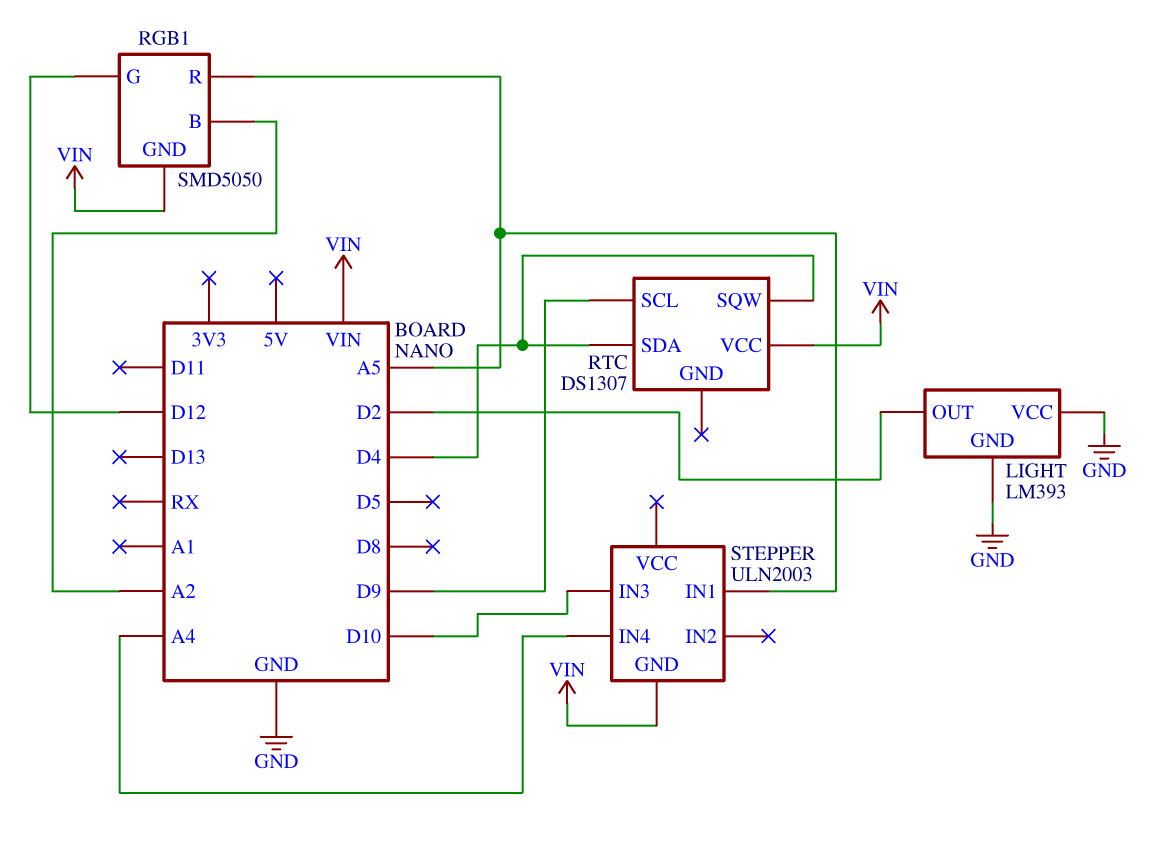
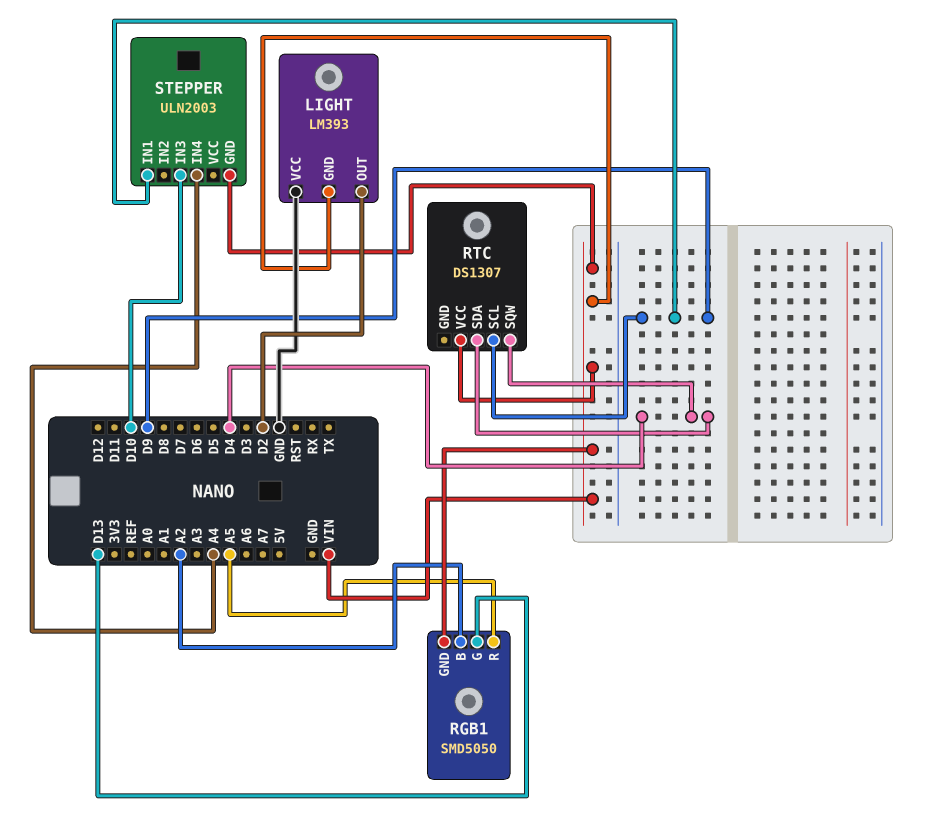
LIGHT pin GND: GND -> VIN
RGB1 pin G: D12 -> D13
STEPPER pin IN1: A5 -> D9

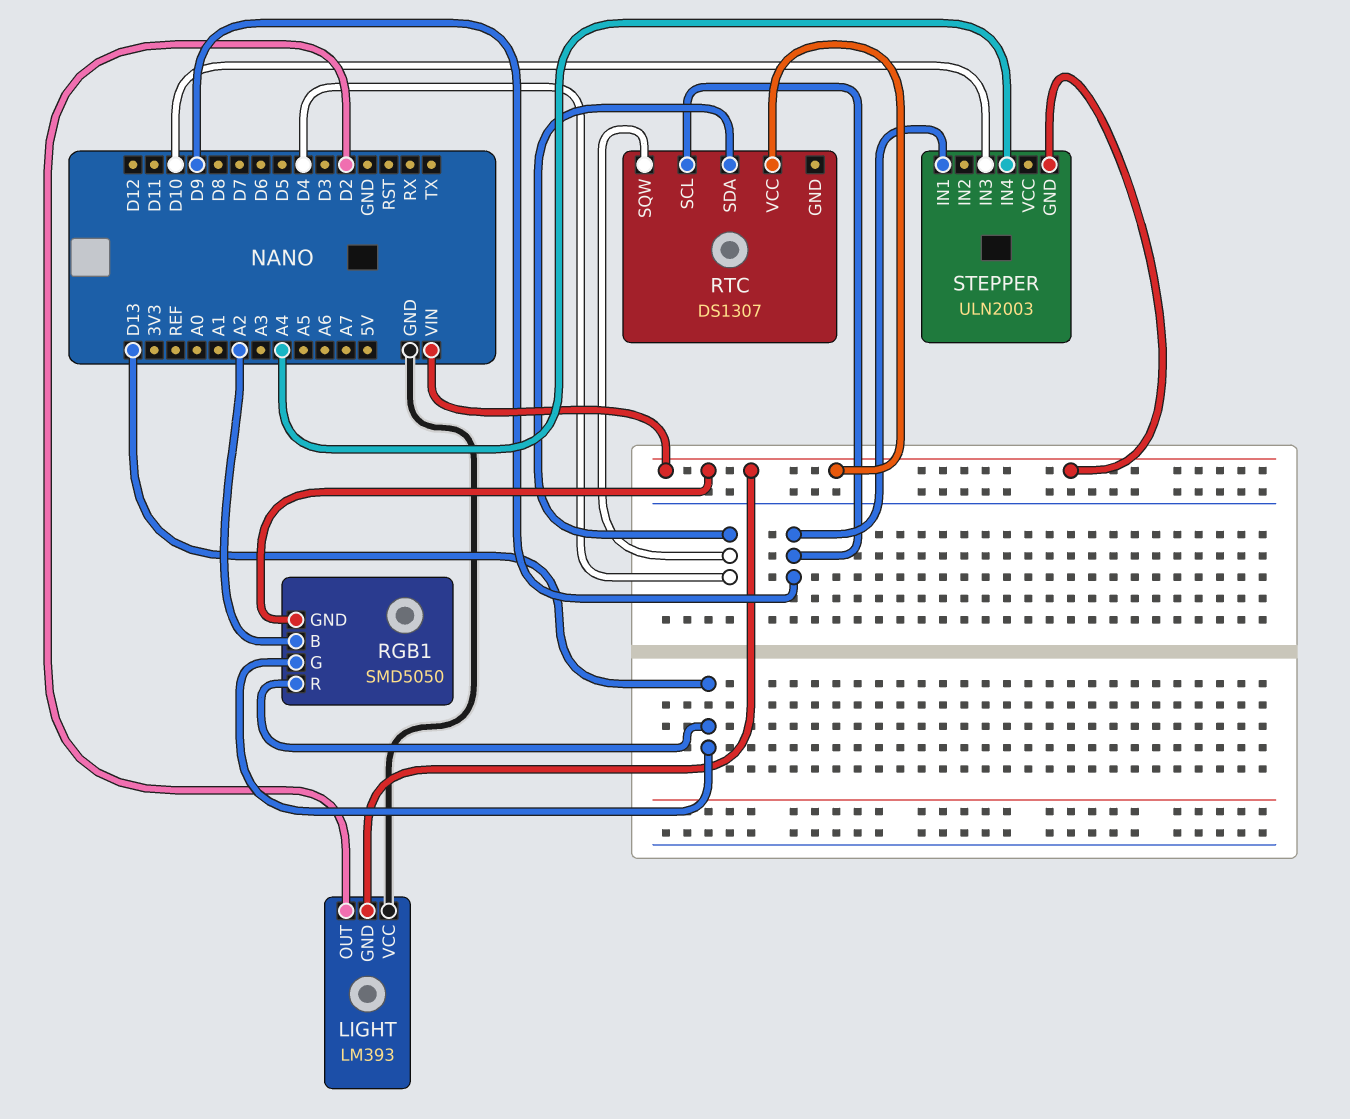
RGB1 pin R: A5 -> D13

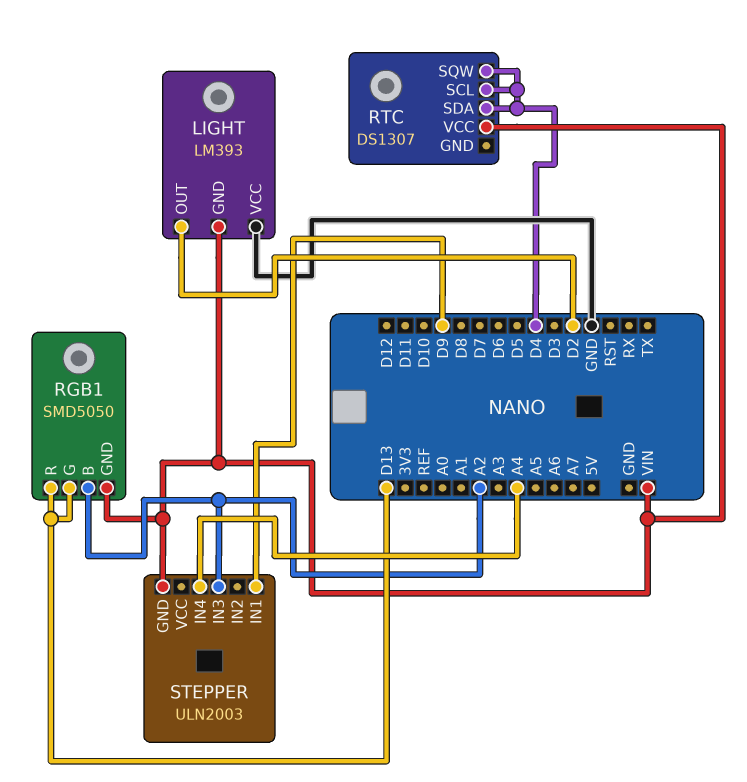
RTC pin SCL: D9 -> D4
STEPPER pin IN3: D10 -> A2

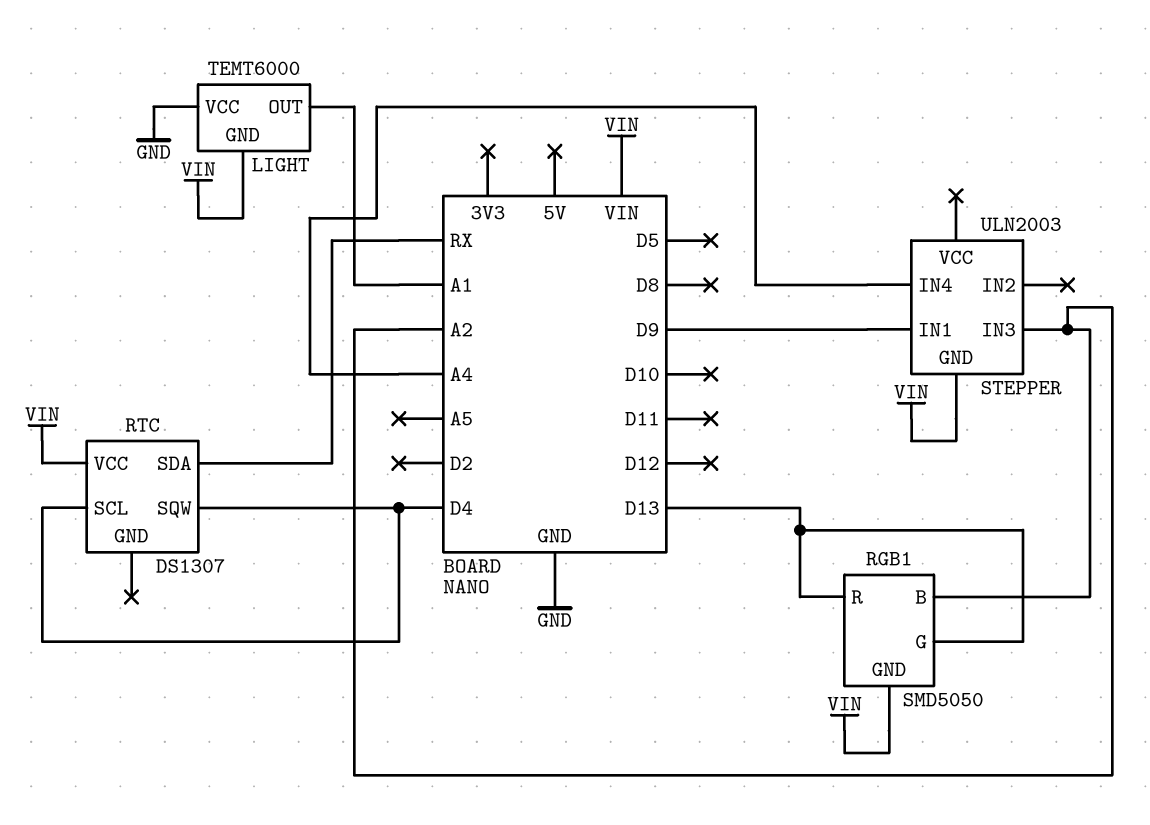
LIGHT: LM393 -> TEMT6000
LIGHT pin OUT: D2 -> A1
RTC pin SDA: D4 -> RX

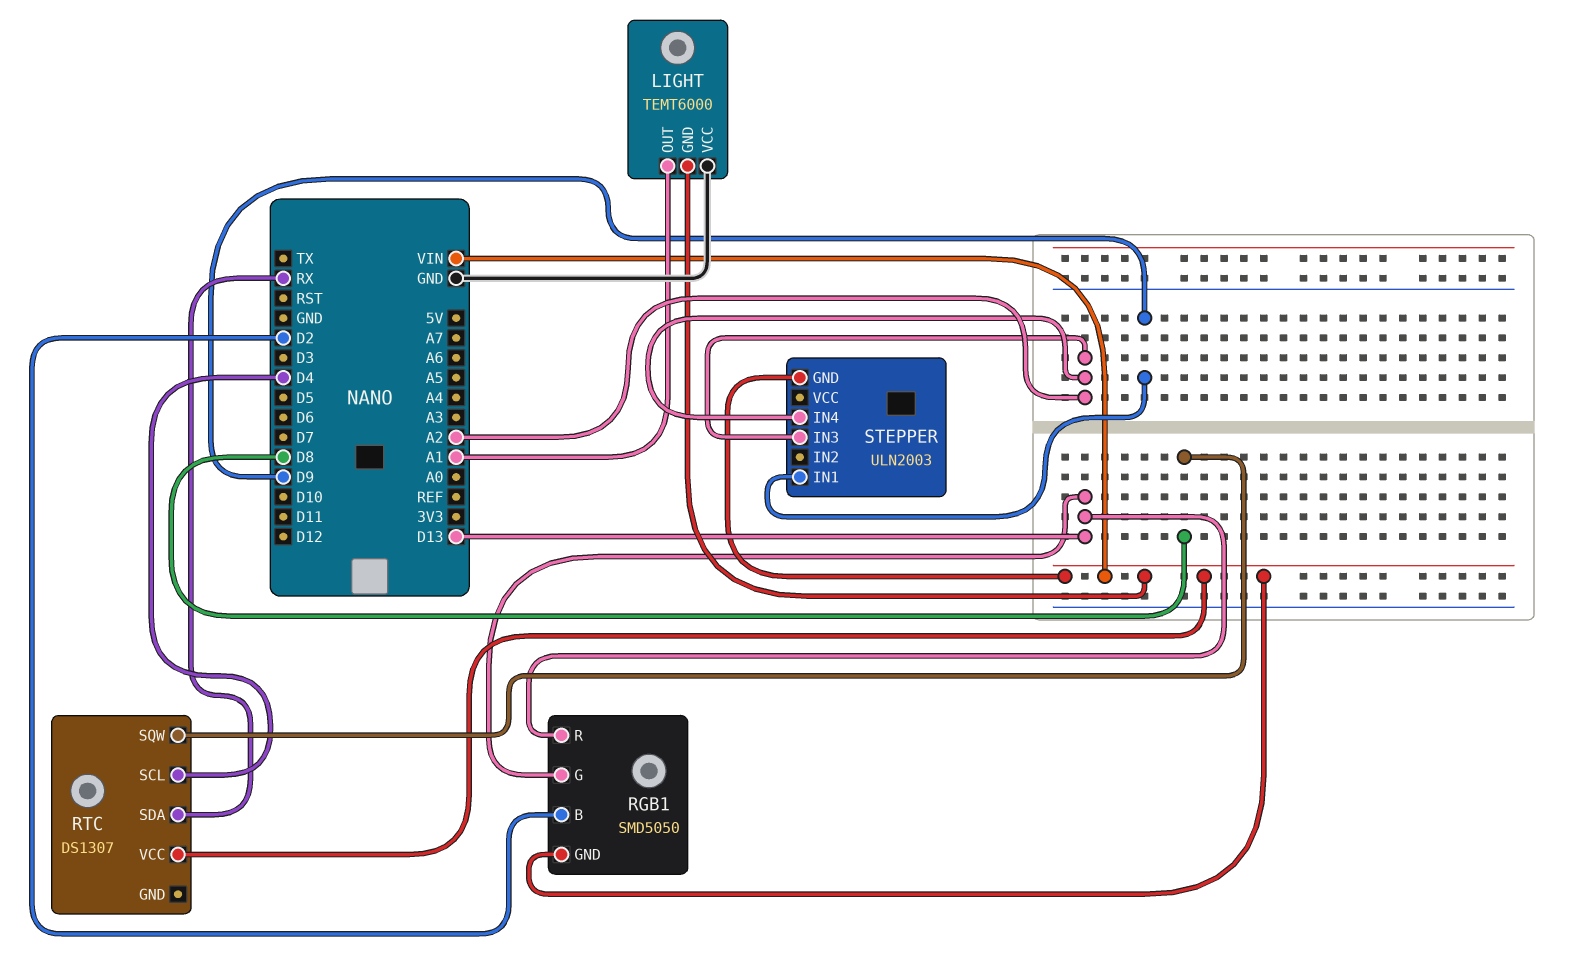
RGB1 pin B: A2 -> D2
RTC pin SQW: D4 -> D8
STEPPER pin IN4: A4 -> A2

